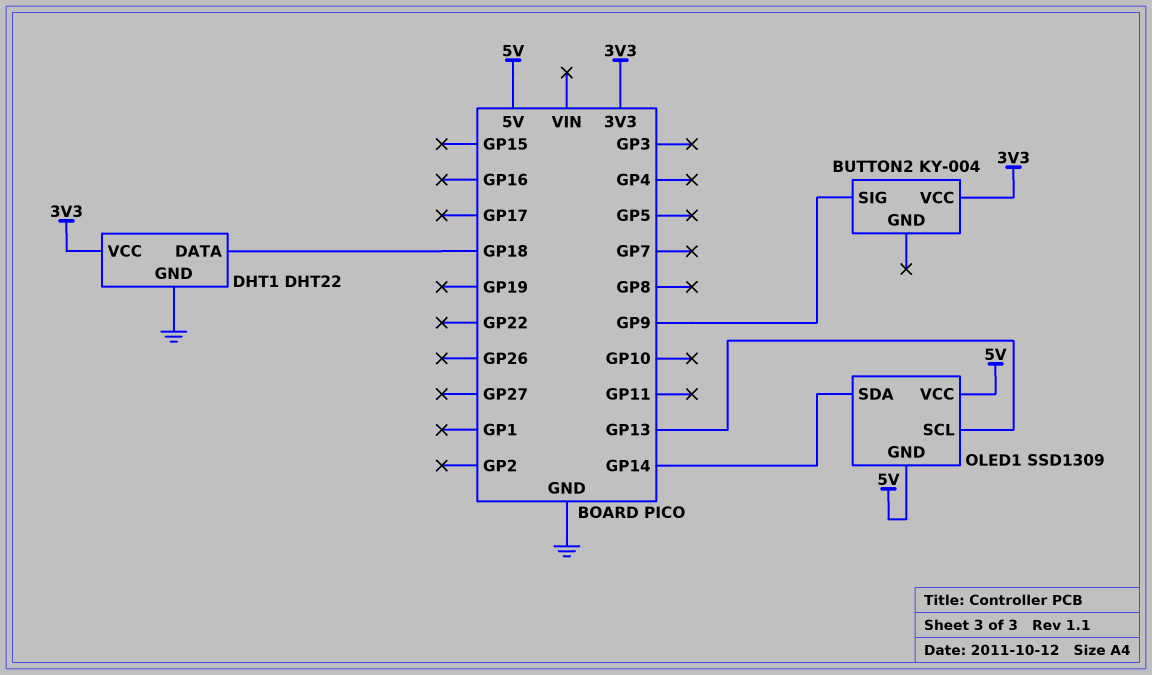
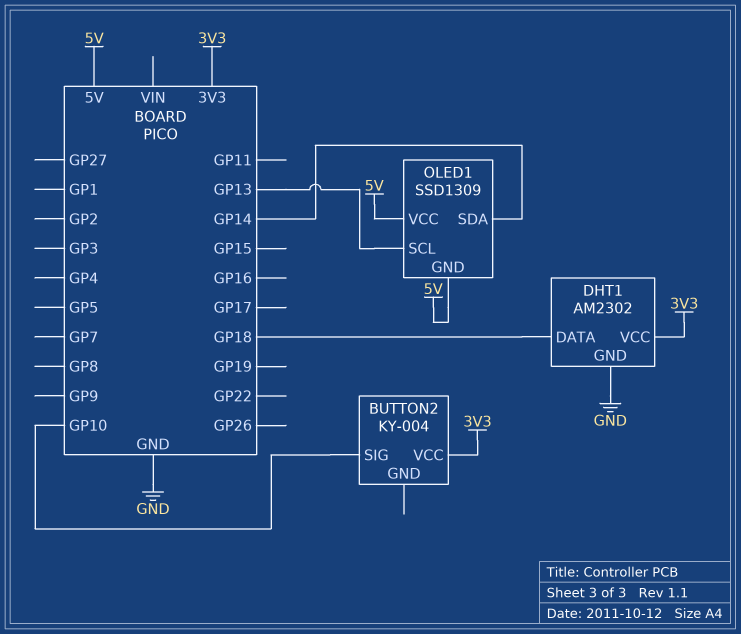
BUTTON2 pin SIG: GP9 -> GP10
DHT1: DHT22 -> AM2302

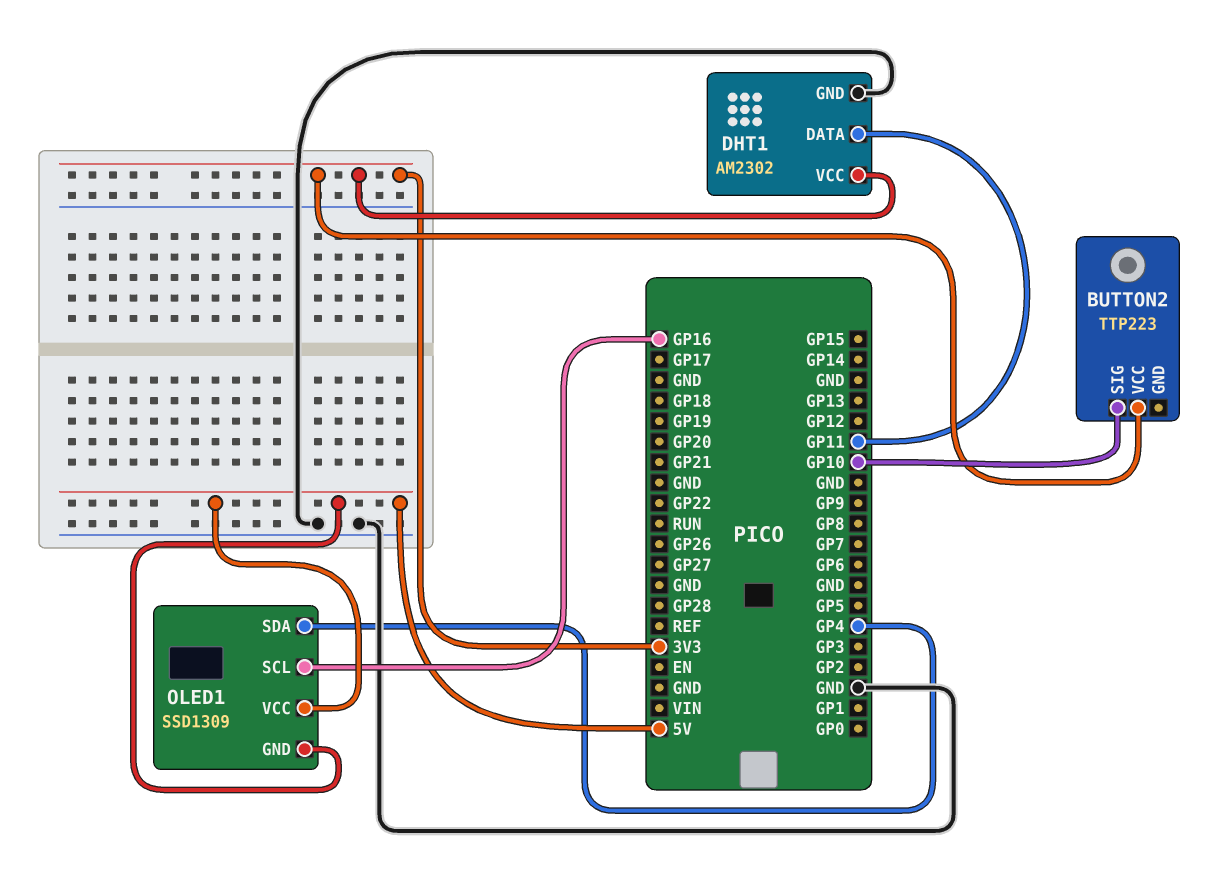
BUTTON2: KY-004 -> TTP223
DHT1 pin DATA: GP18 -> GP11
OLED1 pin SCL: GP13 -> GP16
OLED1 pin SDA: GP14 -> GP4

